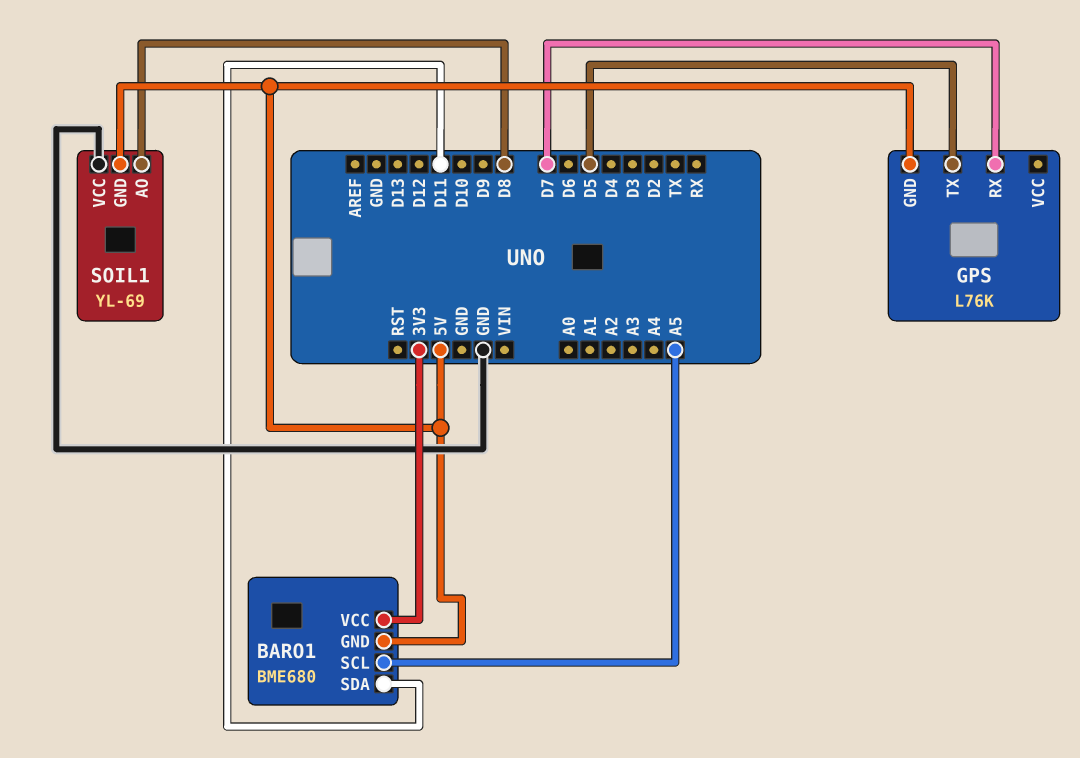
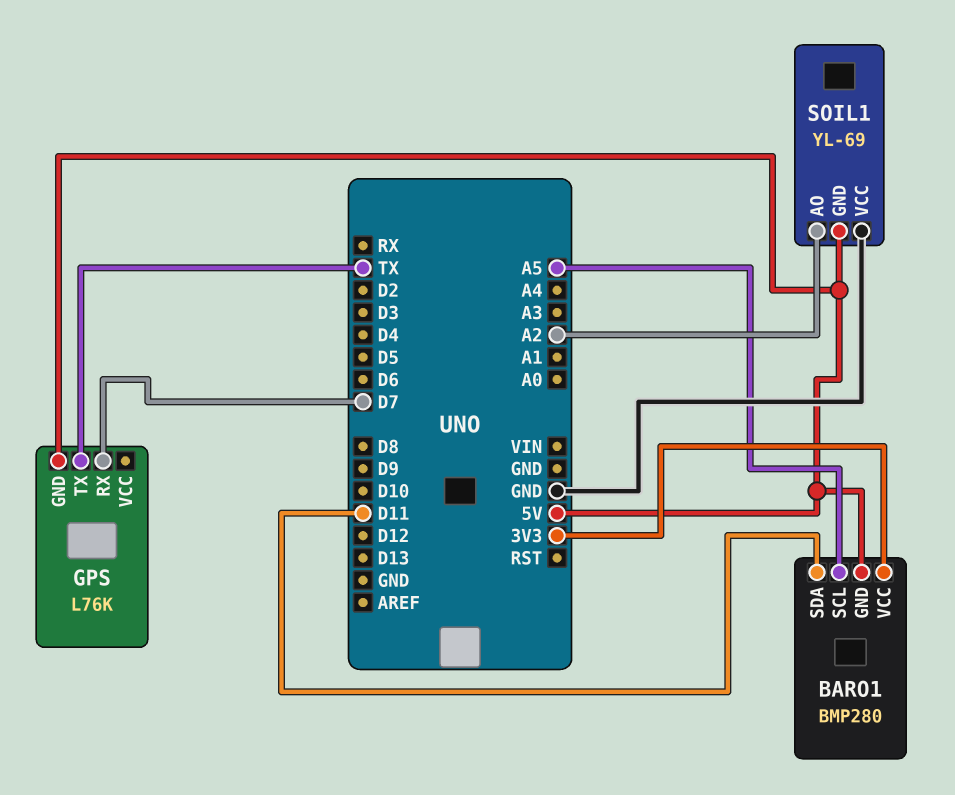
BARO1: BME680 -> BMP280
GPS pin TX: D5 -> TX
SOIL1 pin AO: D8 -> A2

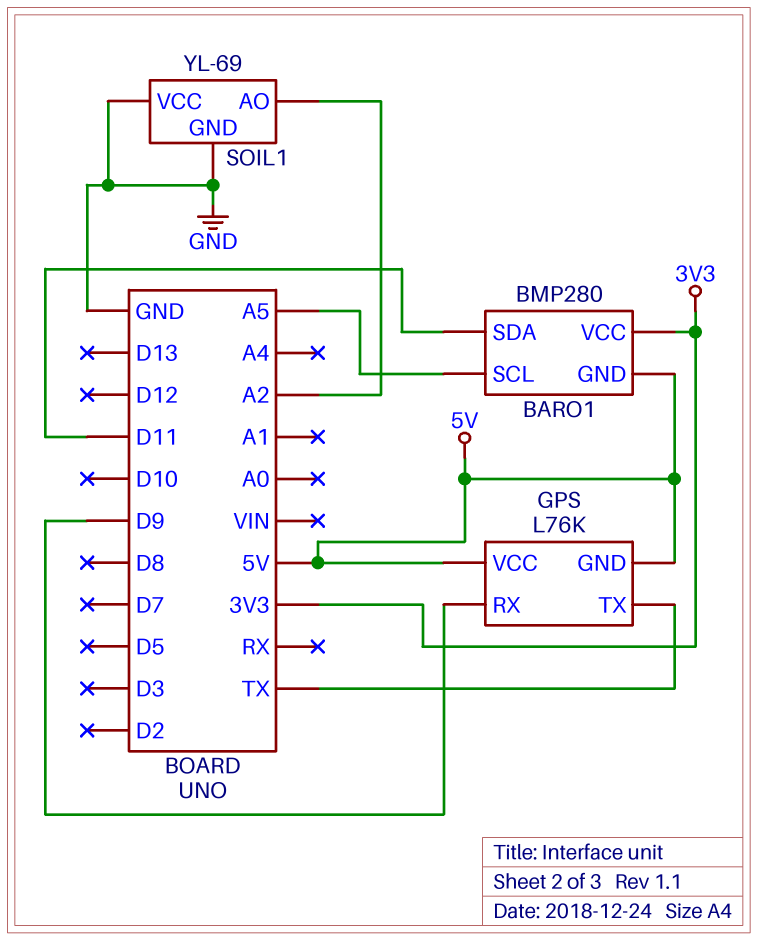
GPS pin RX: D7 -> D9
GPS pin VCC: none -> 5V
SOIL1 pin GND: 5V -> GND

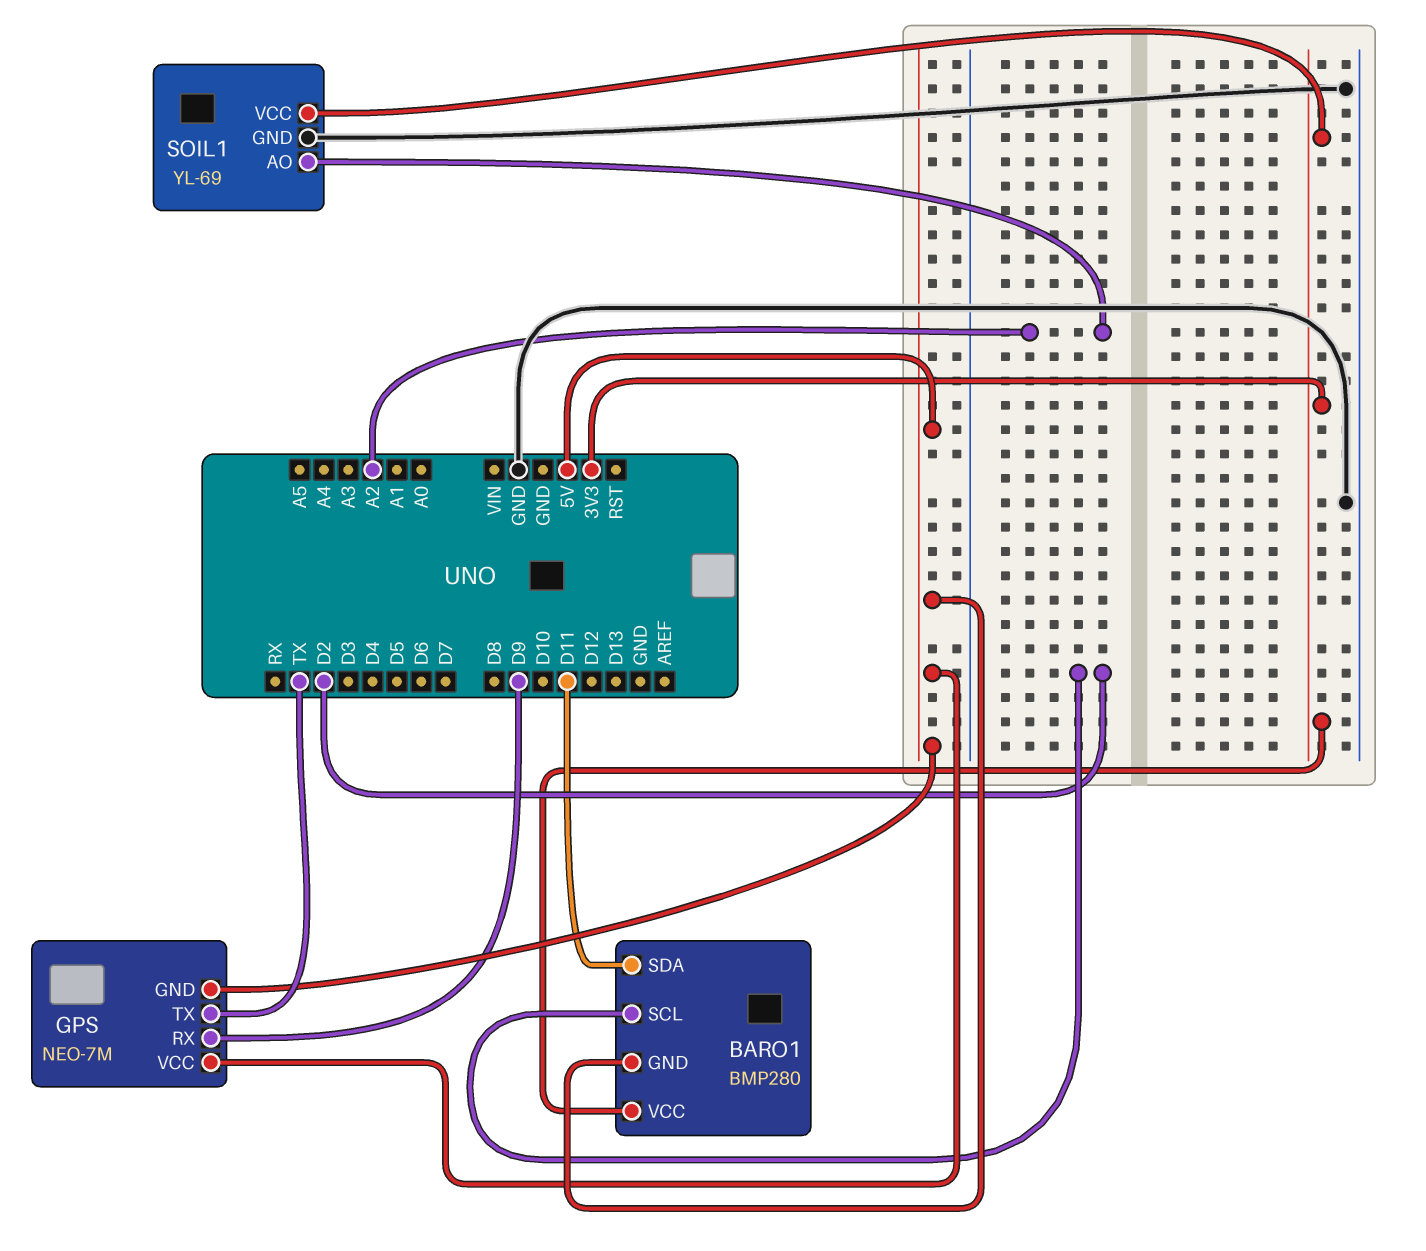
BARO1 pin SCL: A5 -> D2
GPS: L76K -> NEO-7M
SOIL1 pin VCC: GND -> 3V3

